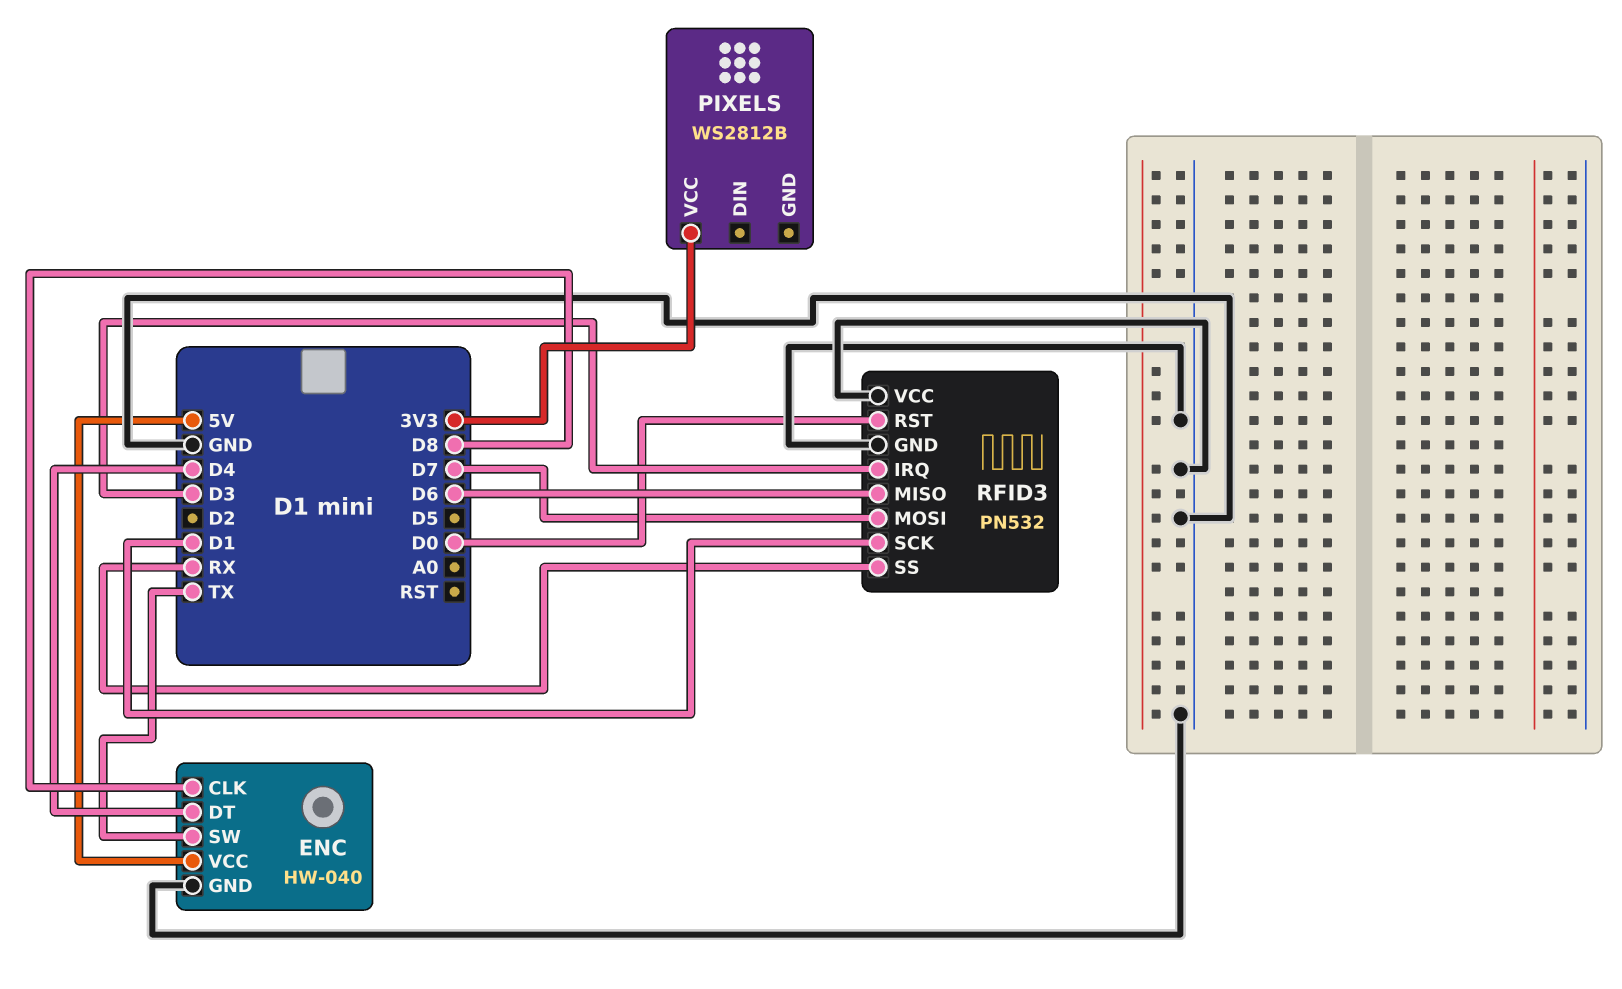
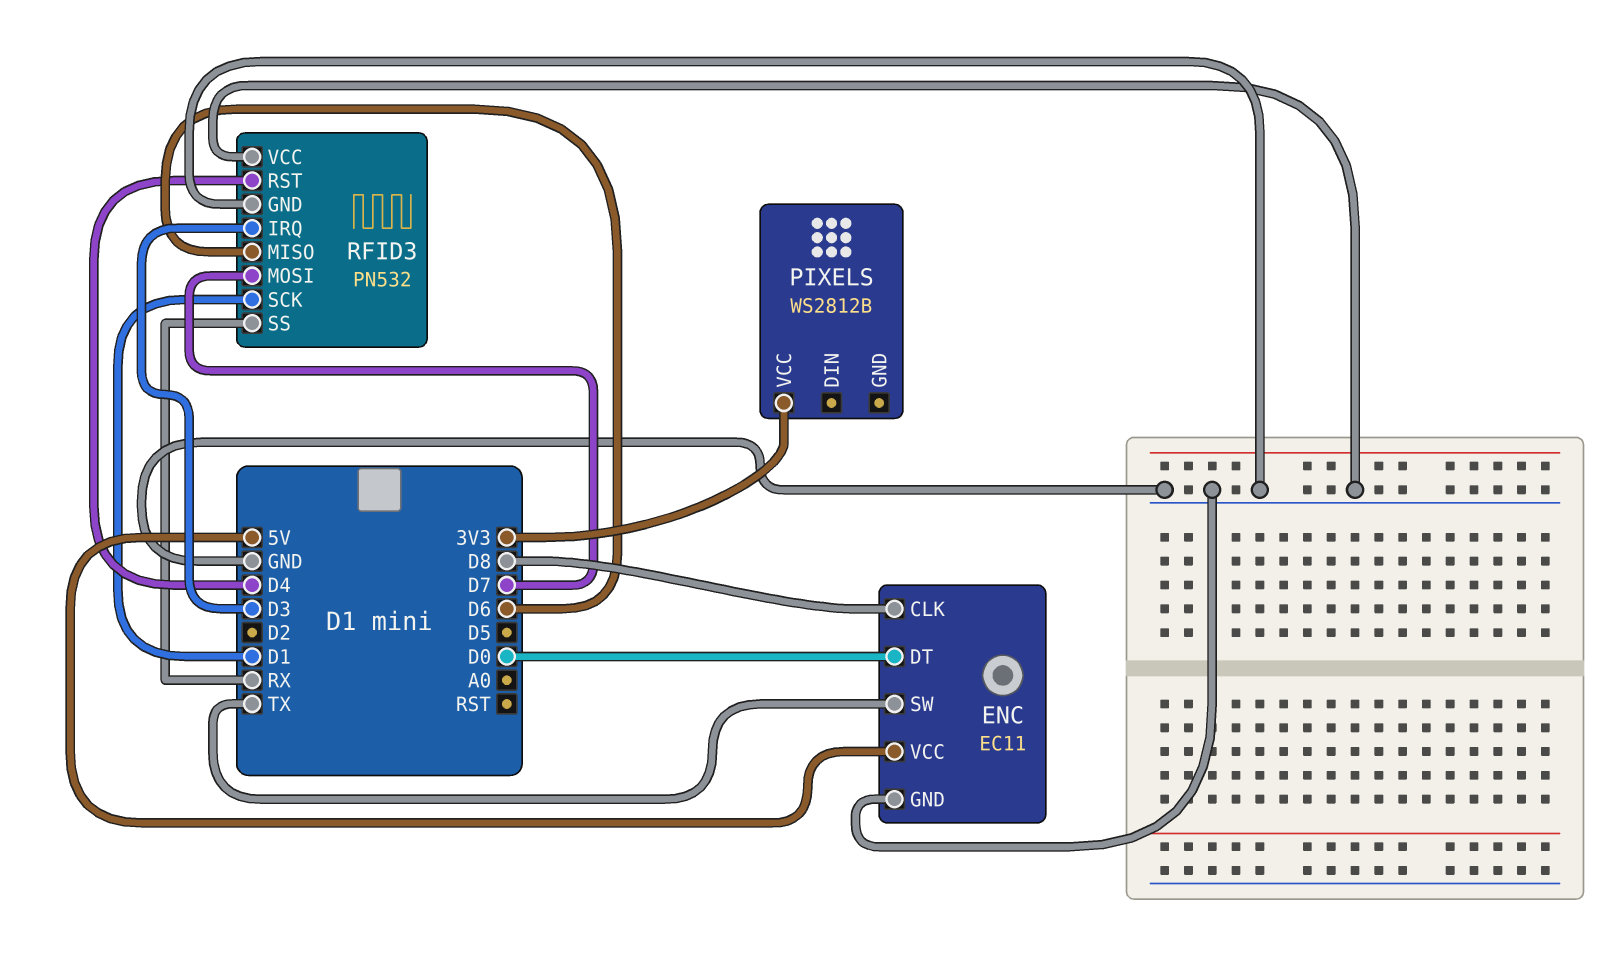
ENC: HW-040 -> EC11
ENC pin DT: D4 -> D0
RFID3 pin RST: D0 -> D4

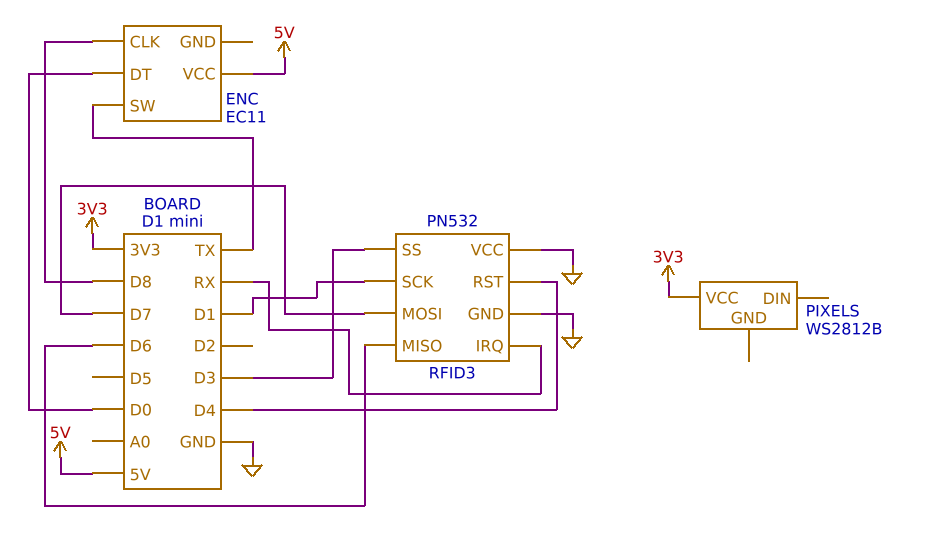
ENC pin GND: GND -> none
RFID3 pin IRQ: D3 -> RX
RFID3 pin SS: RX -> D3

